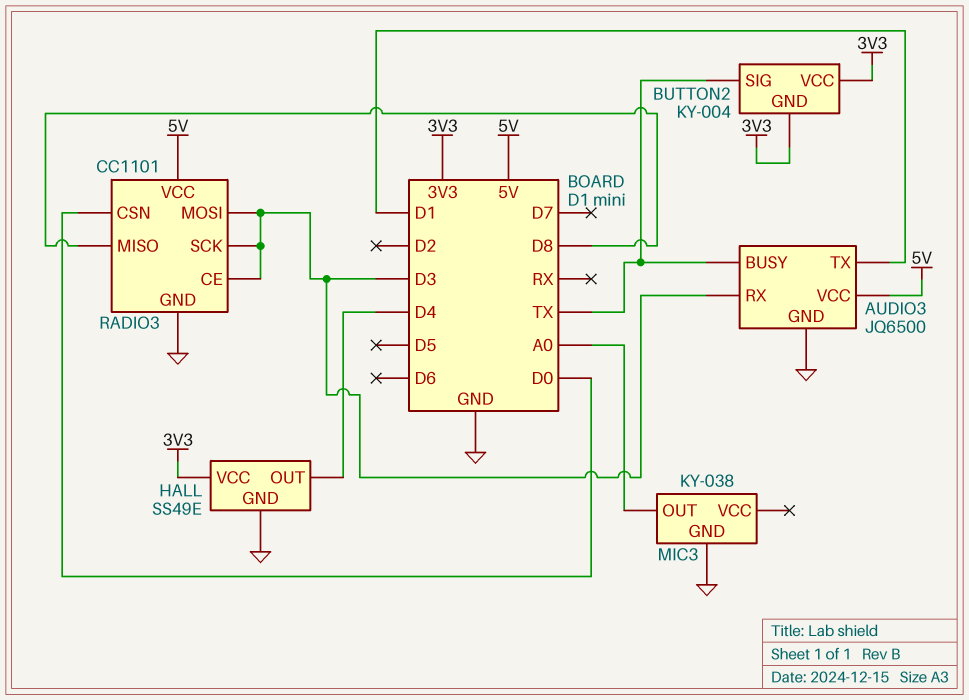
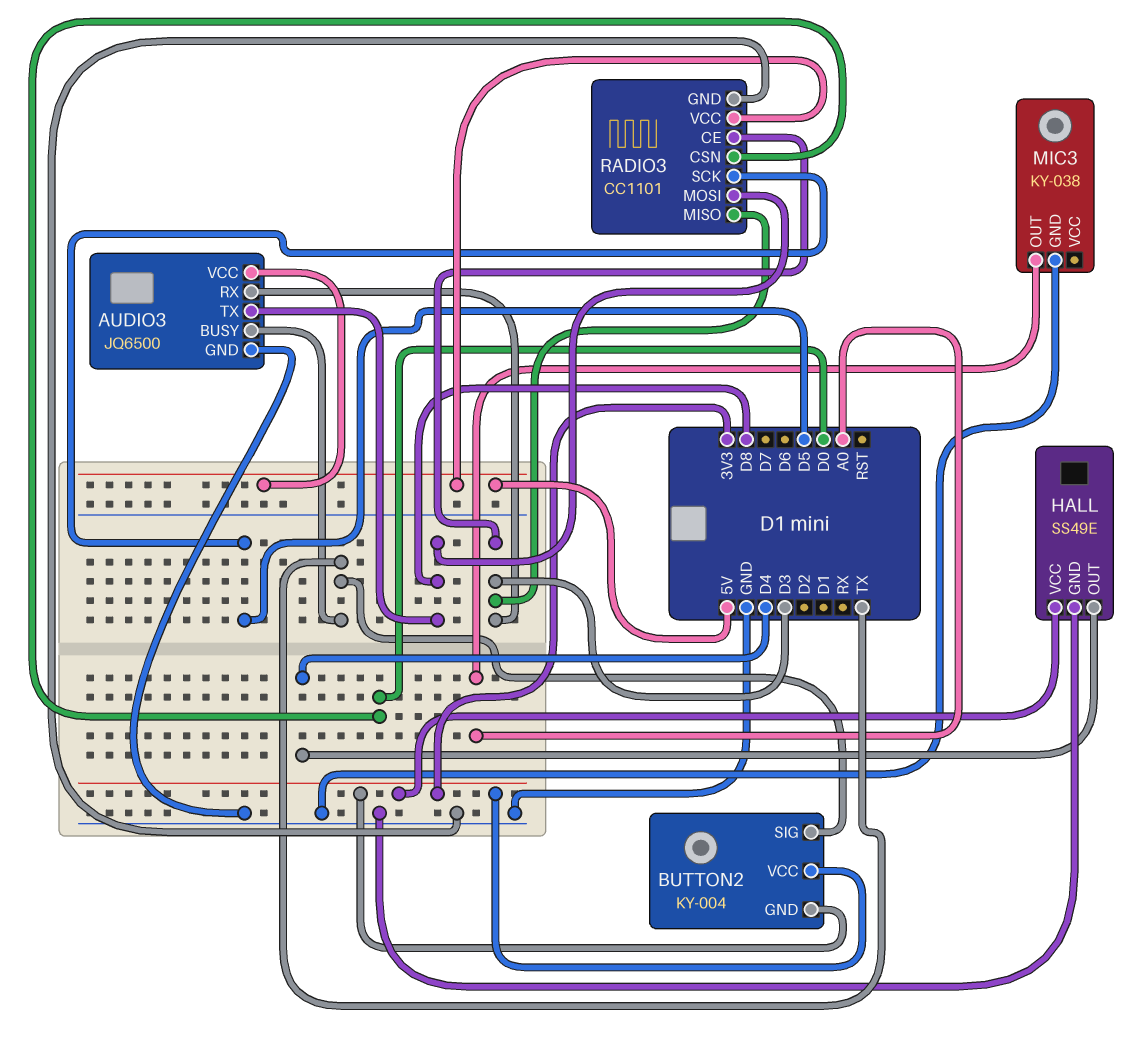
AUDIO3 pin TX: D1 -> D8
RADIO3 pin MISO: D8 -> D3
RADIO3 pin MOSI: D3 -> D8
RADIO3 pin SCK: D3 -> D5

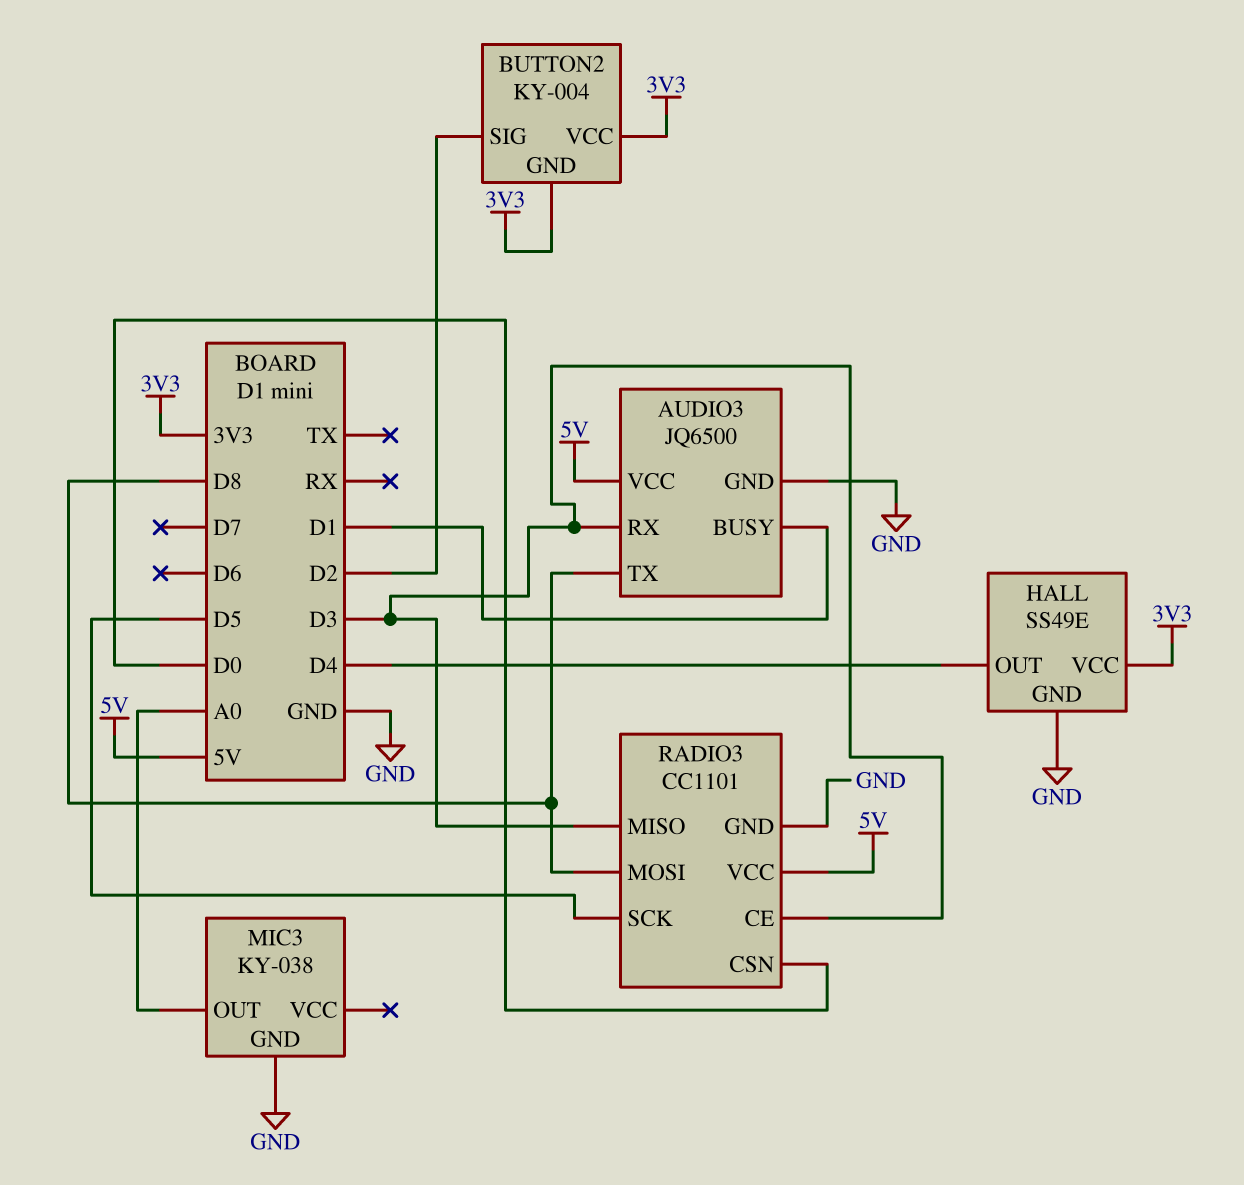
AUDIO3 pin BUSY: TX -> D1
BUTTON2 pin SIG: TX -> D2

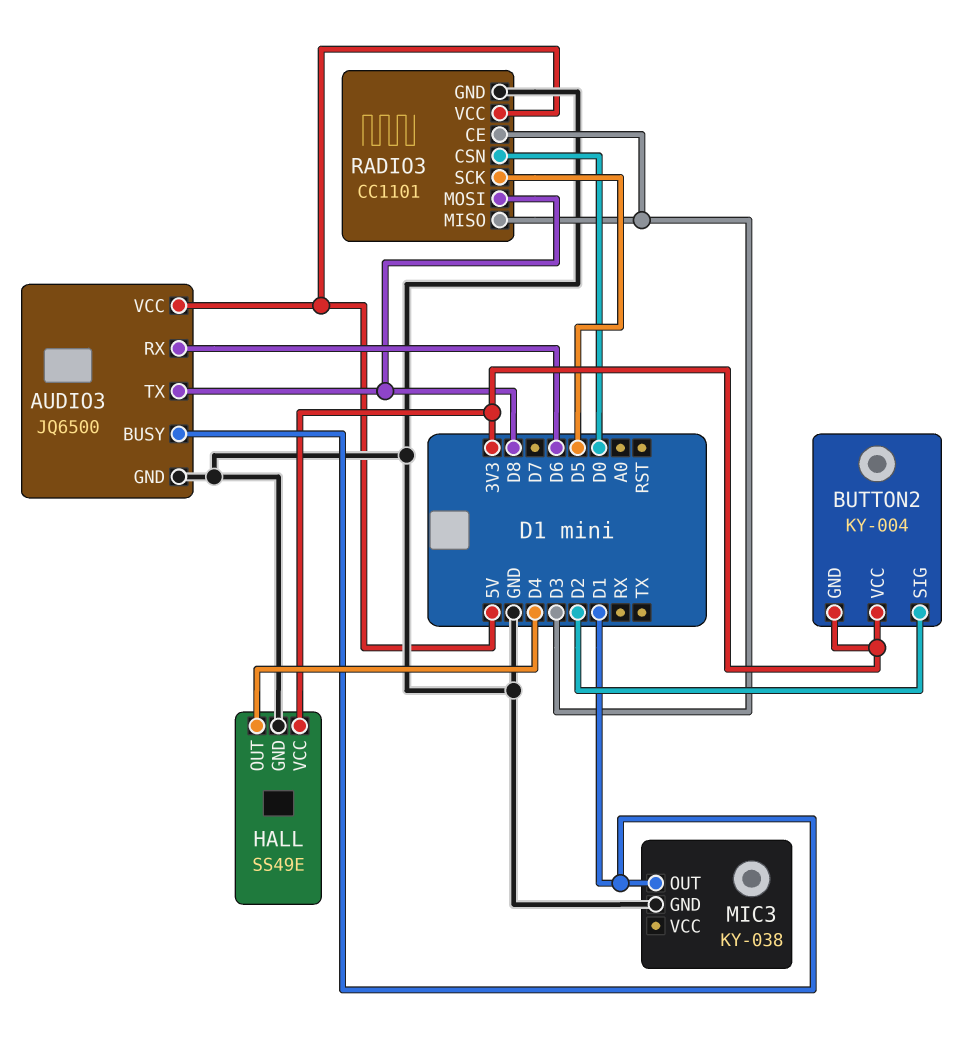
AUDIO3 pin RX: D3 -> D6
MIC3 pin OUT: A0 -> D1

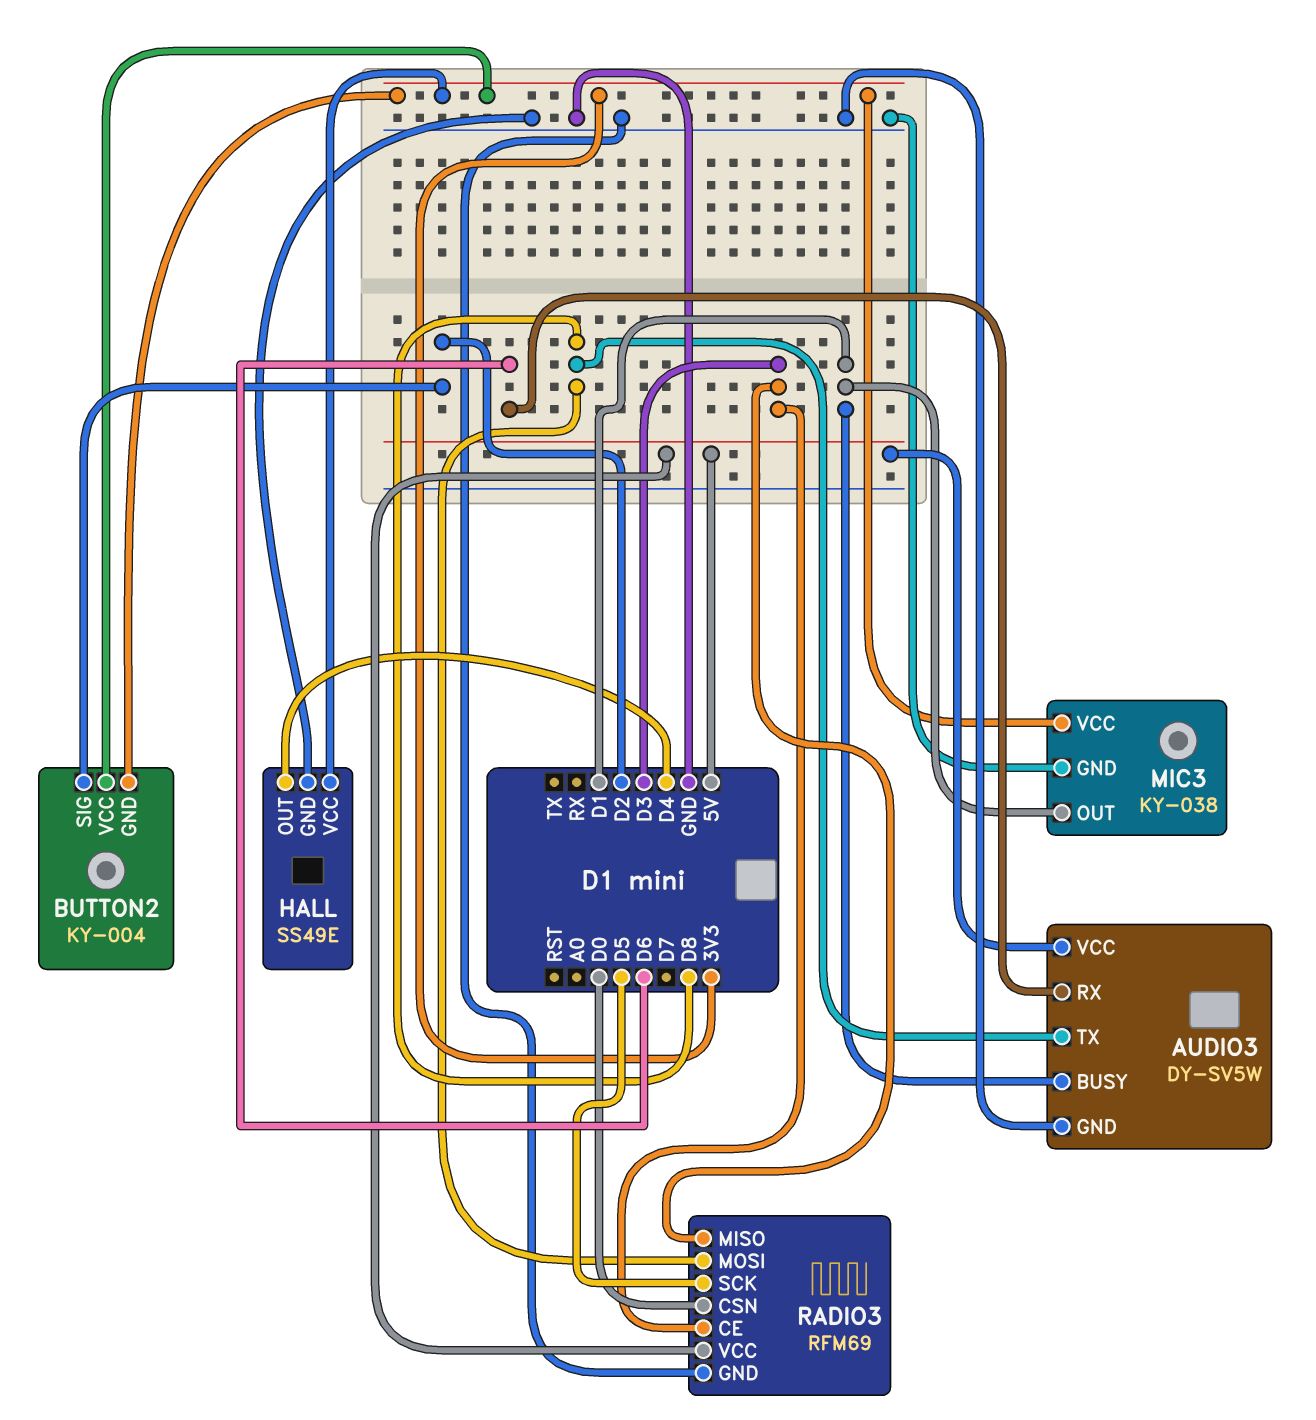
AUDIO3: JQ6500 -> DY-SV5W
MIC3 pin VCC: none -> 3V3
RADIO3: CC1101 -> RFM69

